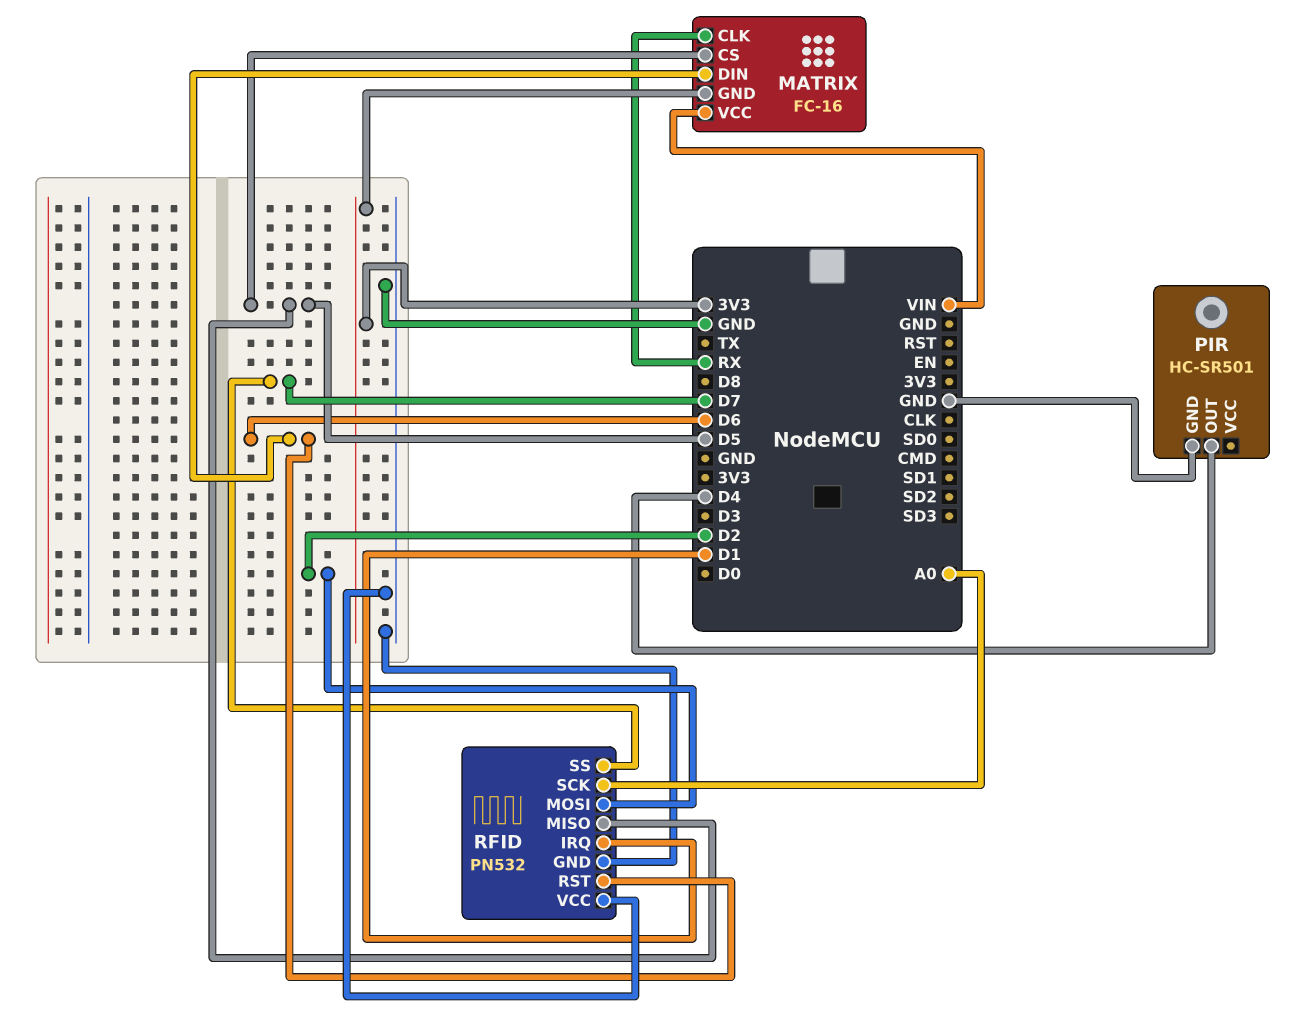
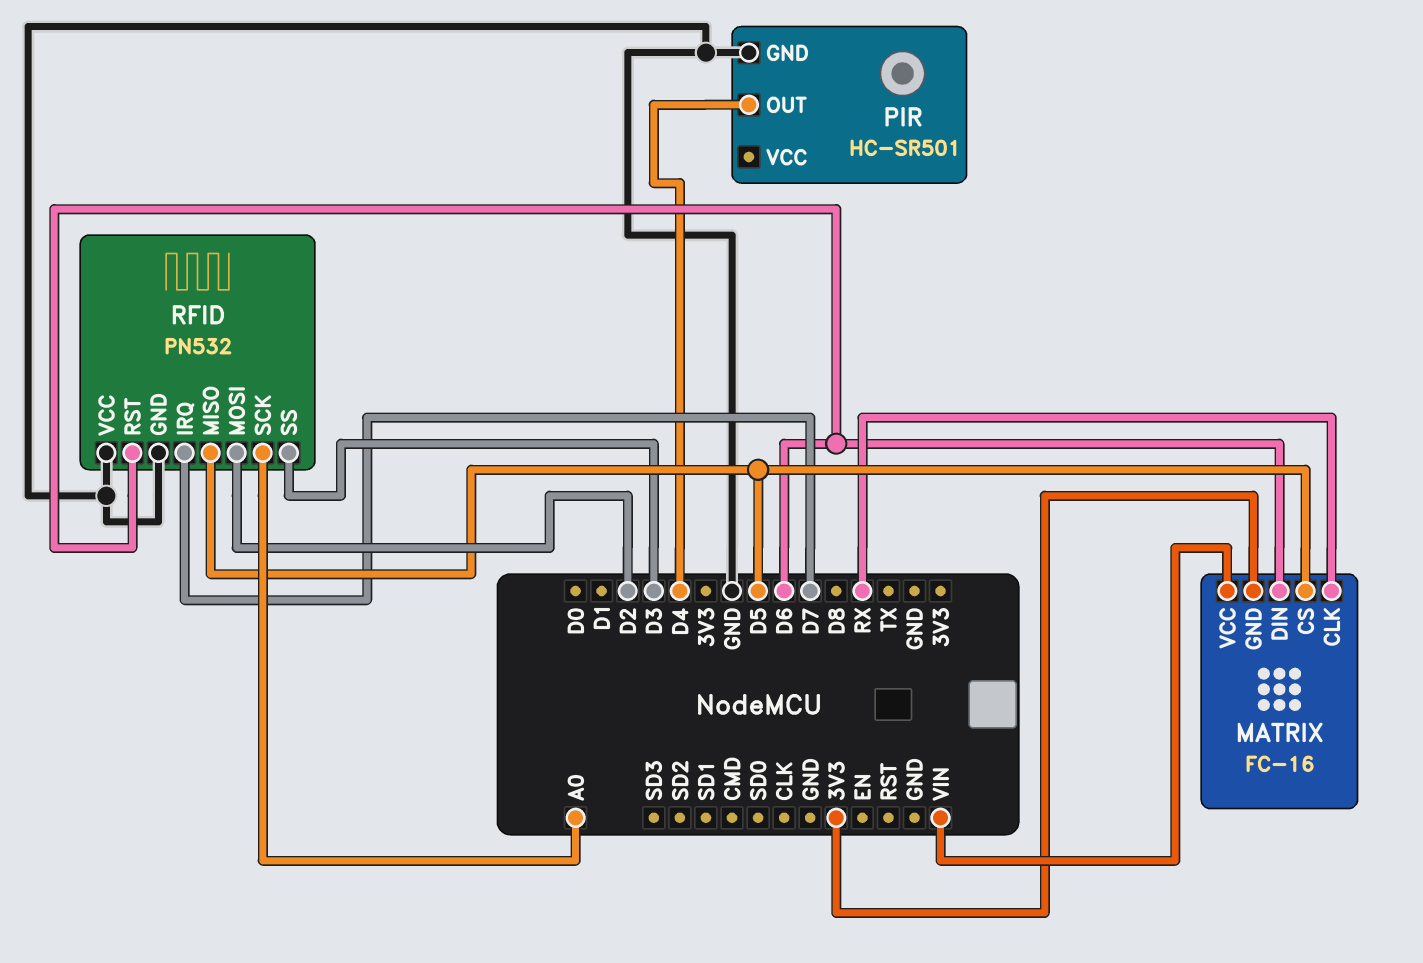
RFID pin IRQ: D1 -> D7
RFID pin SS: D7 -> D3

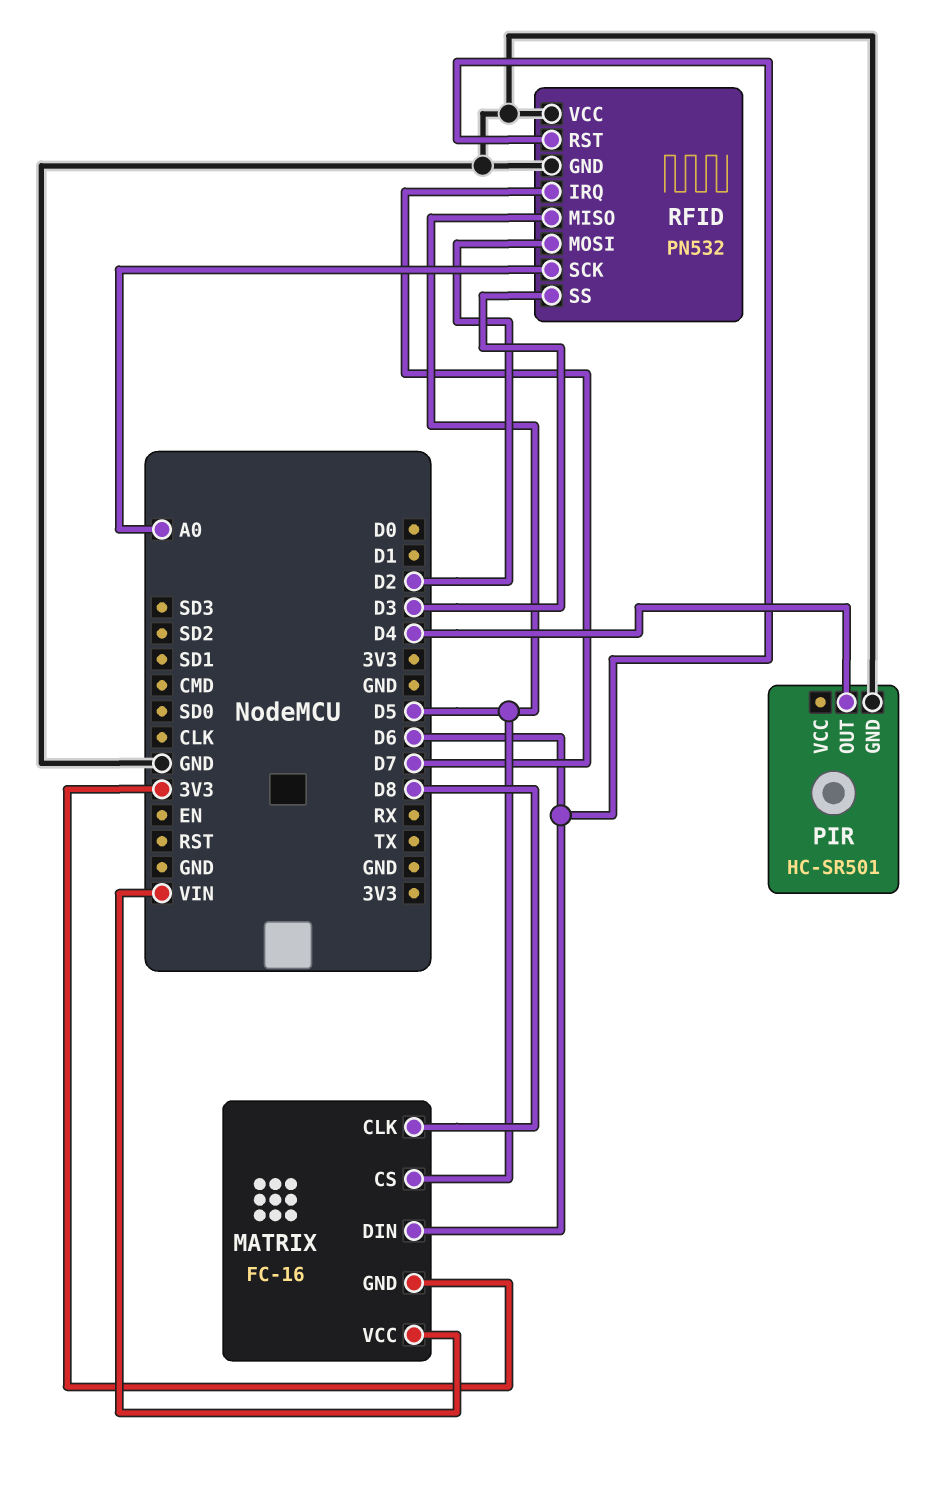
MATRIX pin CLK: RX -> D8

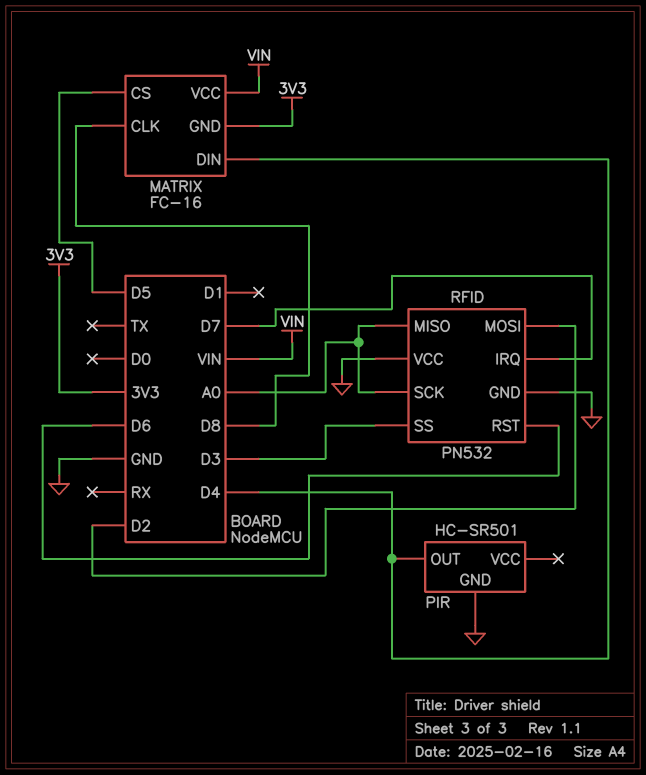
MATRIX pin DIN: D6 -> D4
RFID pin MISO: D5 -> A0

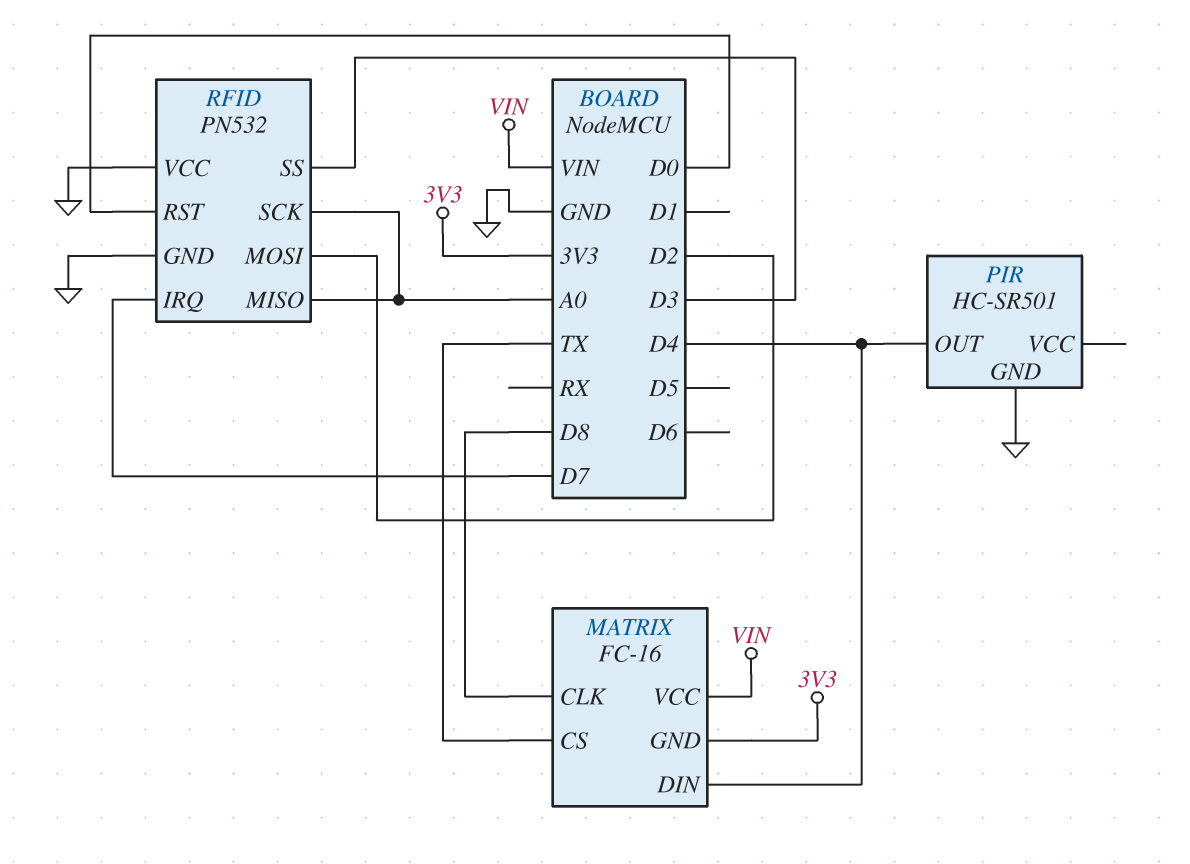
MATRIX pin CS: D5 -> TX
RFID pin RST: D6 -> D0

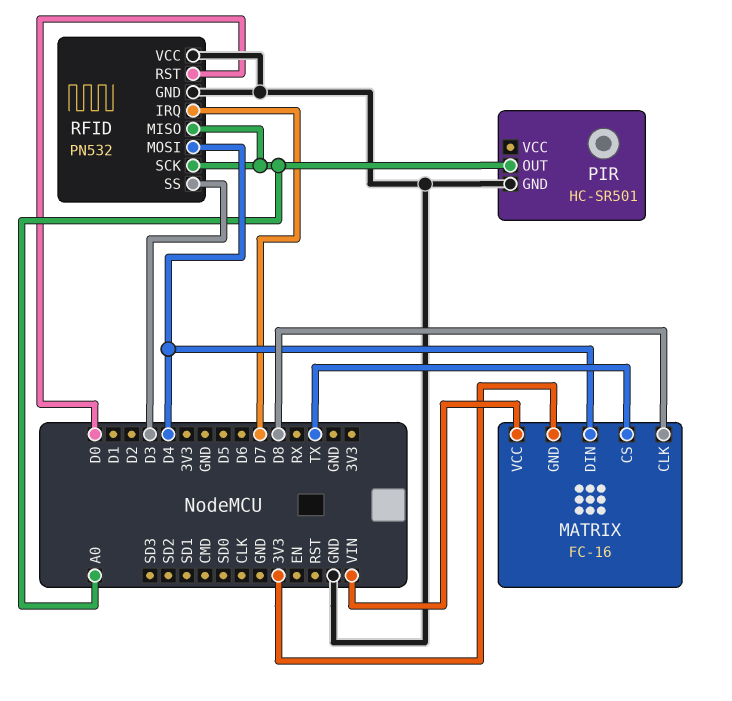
PIR pin OUT: D4 -> A0
RFID pin MOSI: D2 -> D4

